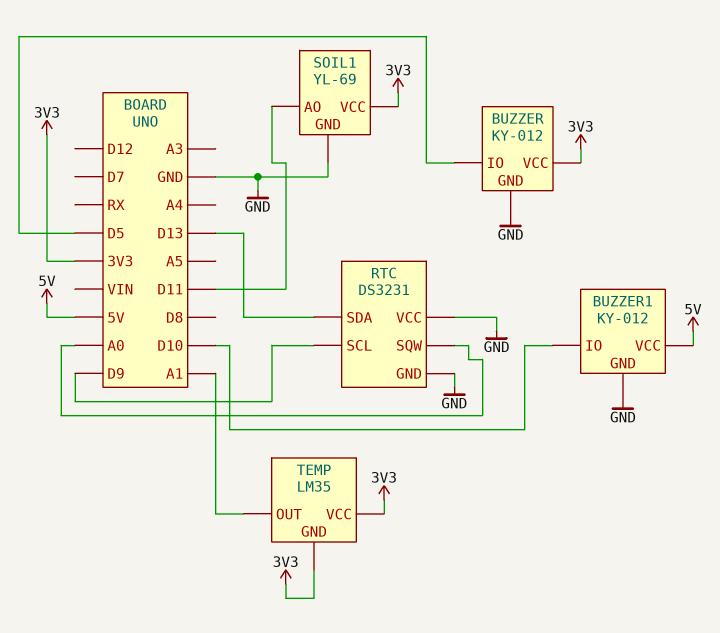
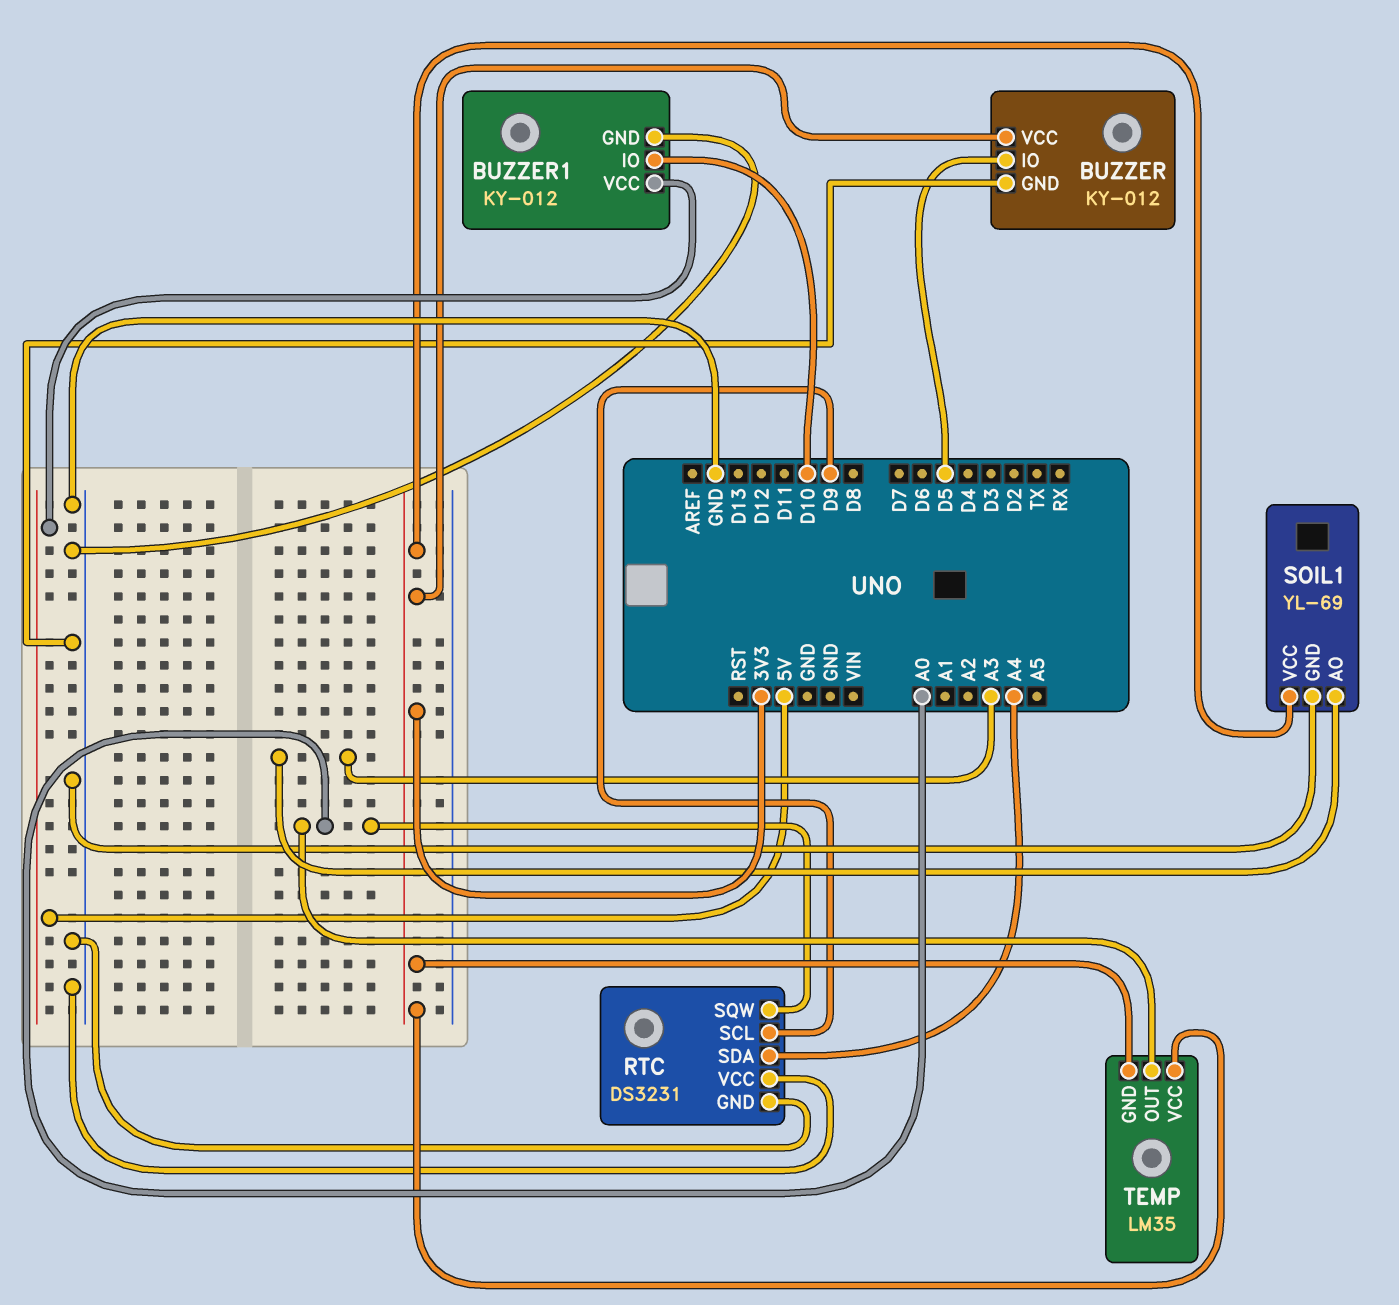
RTC pin SDA: D13 -> A4
SOIL1 pin AO: D11 -> A3
TEMP pin OUT: A1 -> A0

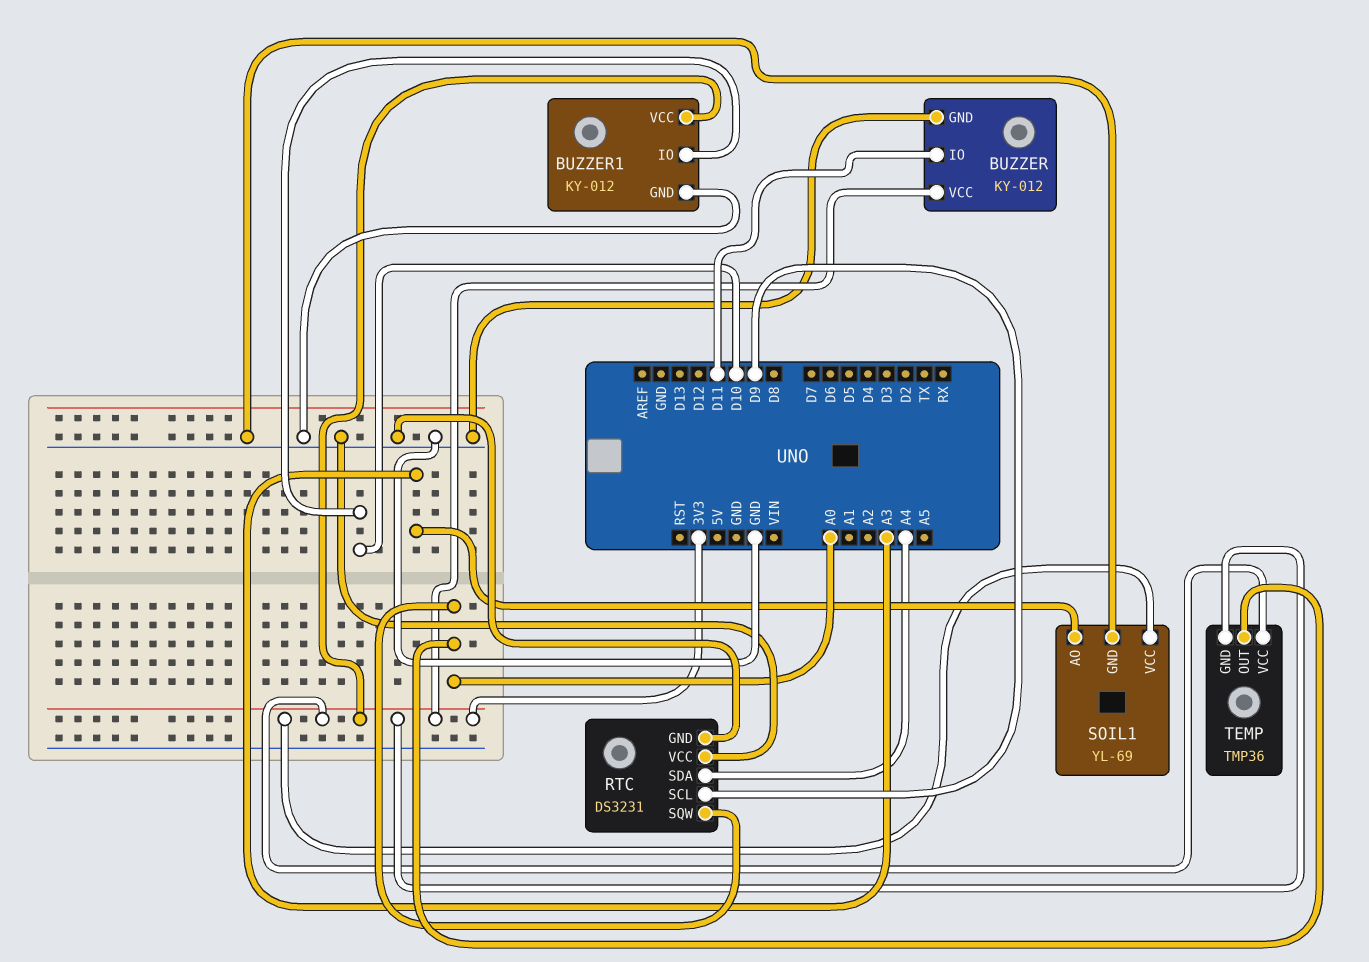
BUZZER pin IO: D5 -> D11
BUZZER1 pin VCC: 5V -> 3V3
TEMP: LM35 -> TMP36

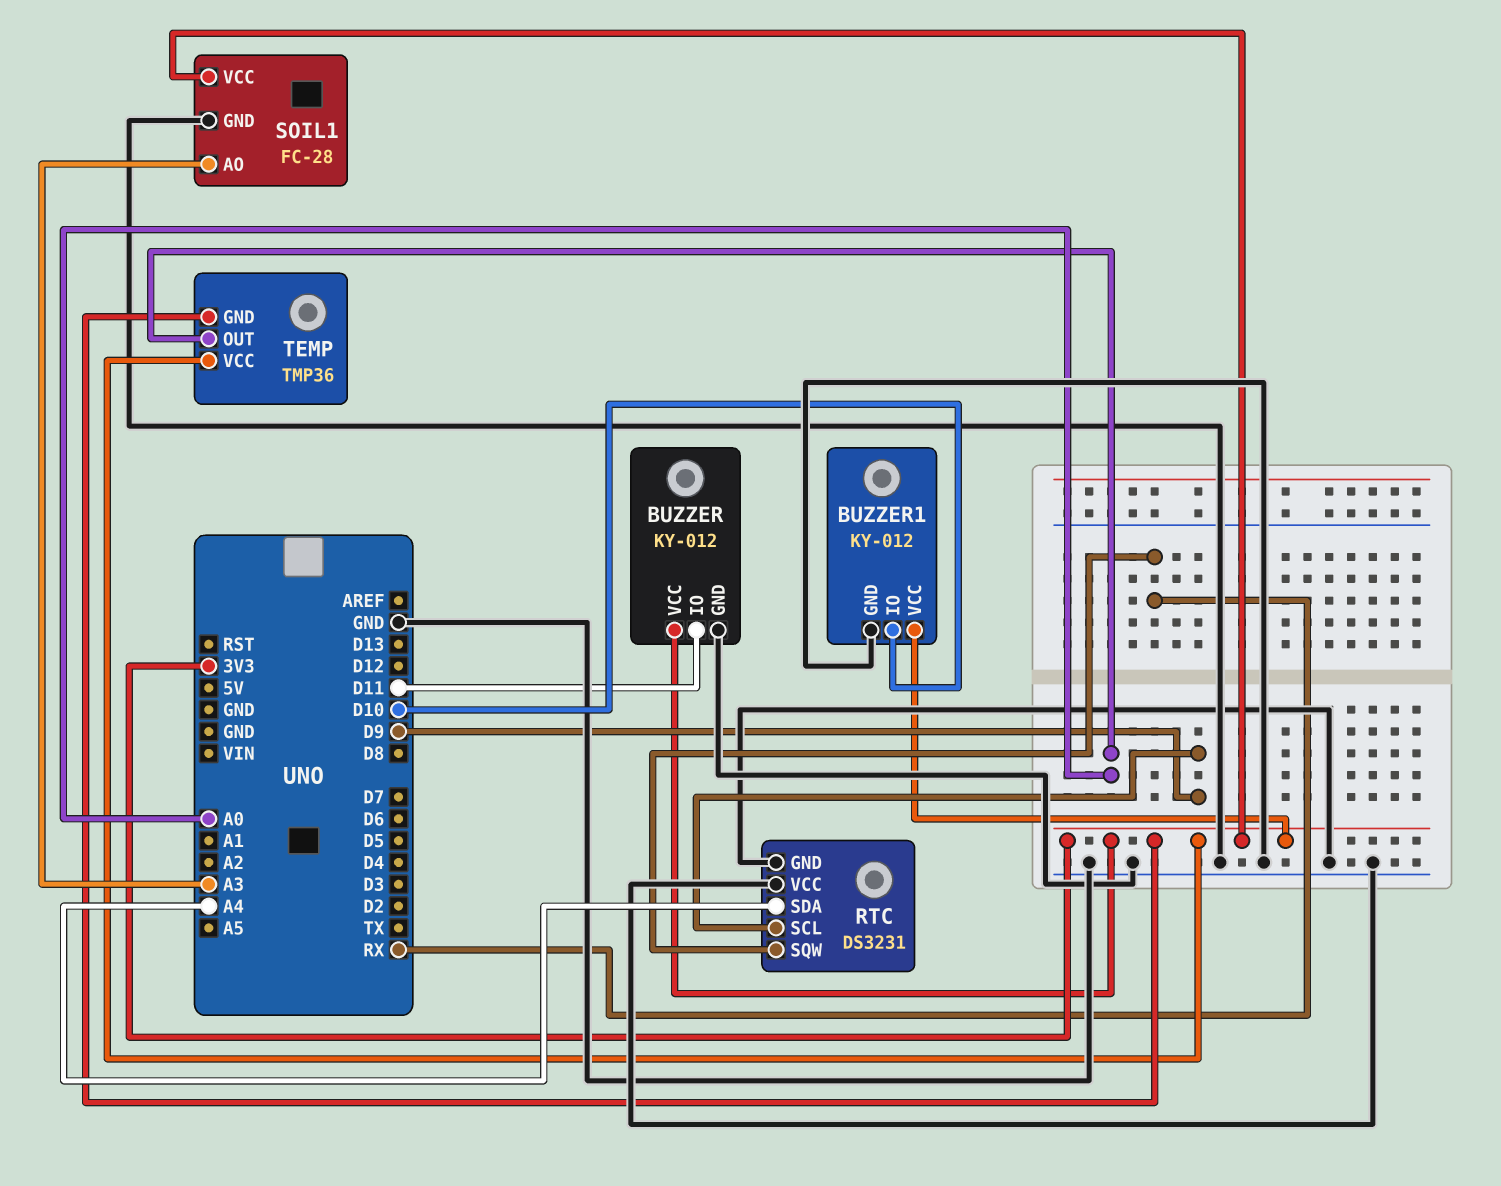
RTC pin SQW: A0 -> RX
SOIL1: YL-69 -> FC-28

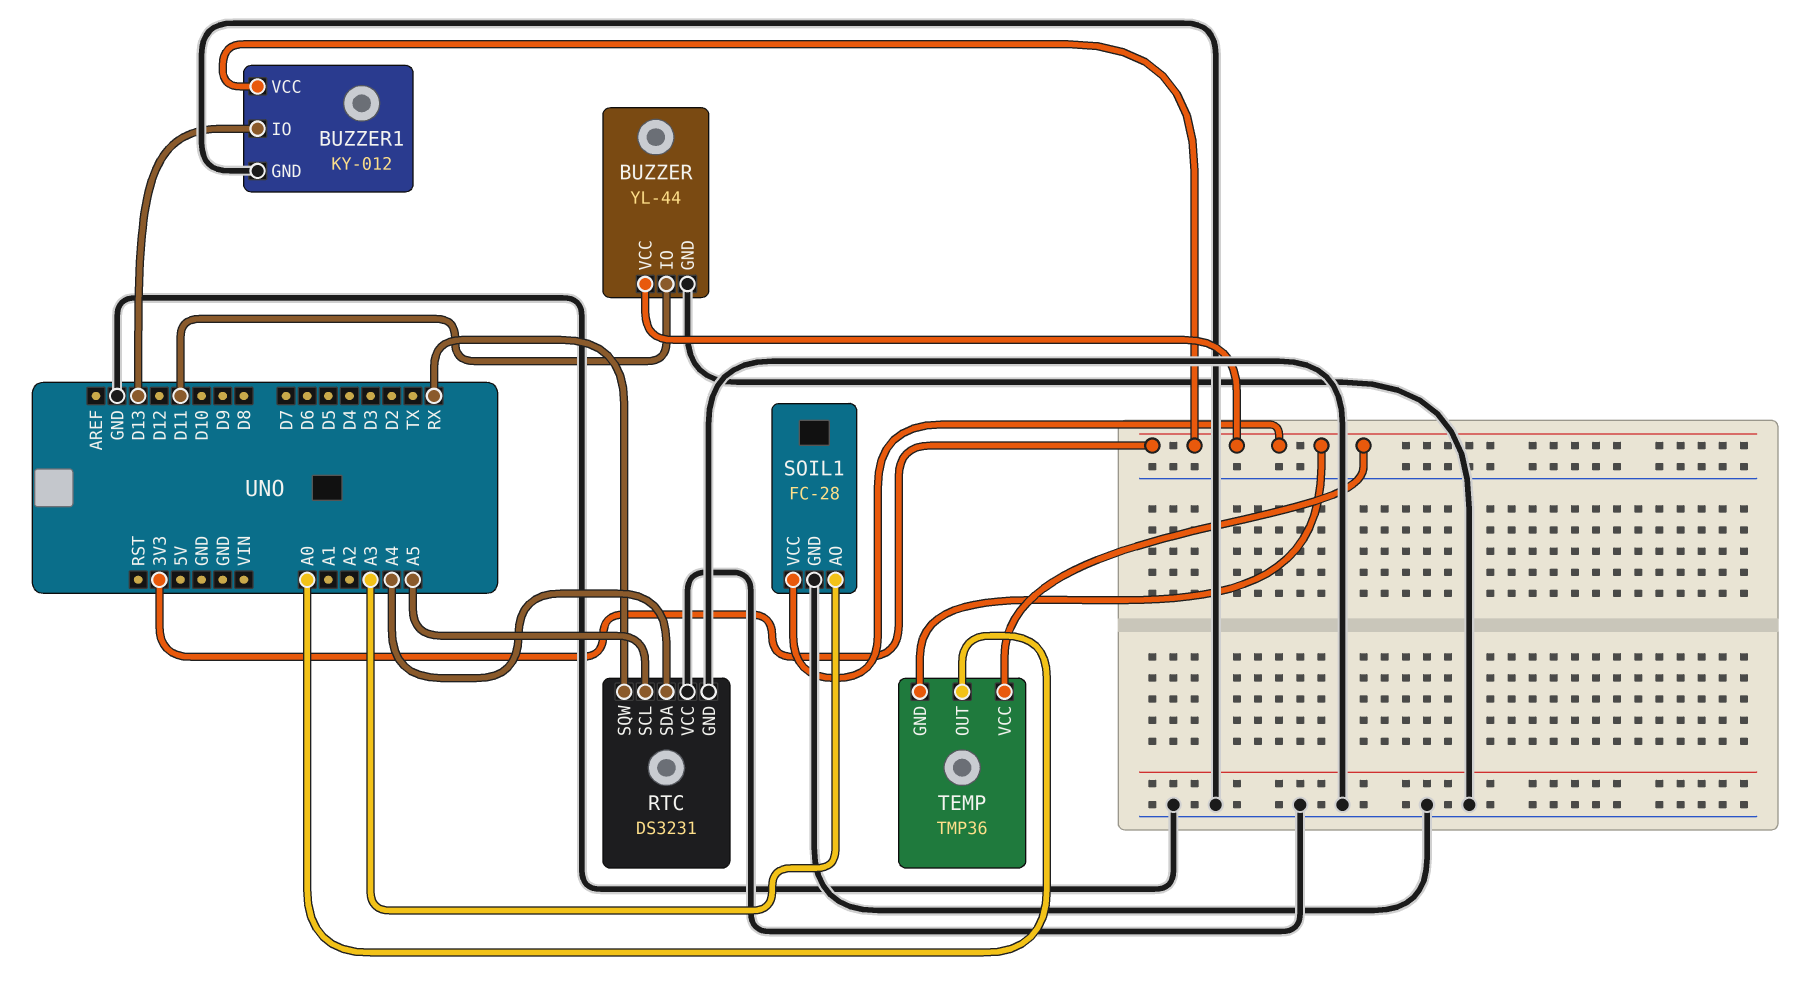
BUZZER: KY-012 -> YL-44
BUZZER1 pin IO: D10 -> D13
RTC pin SCL: D9 -> A5

